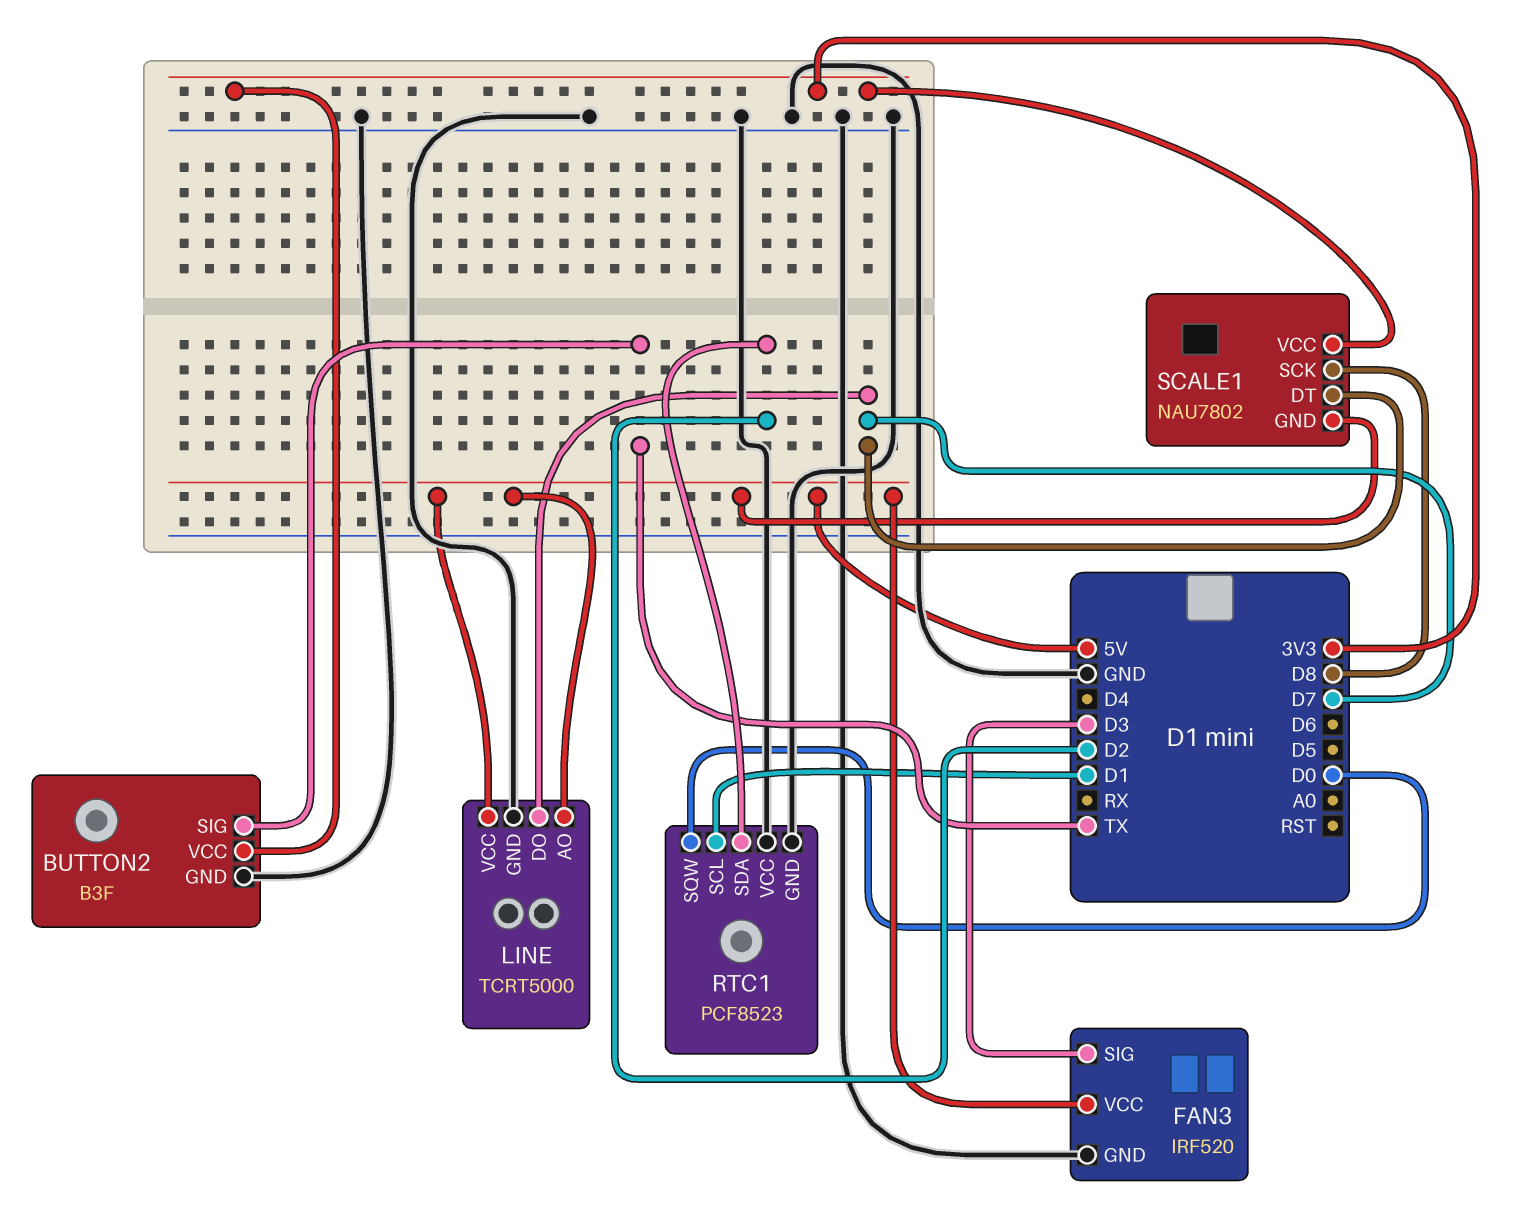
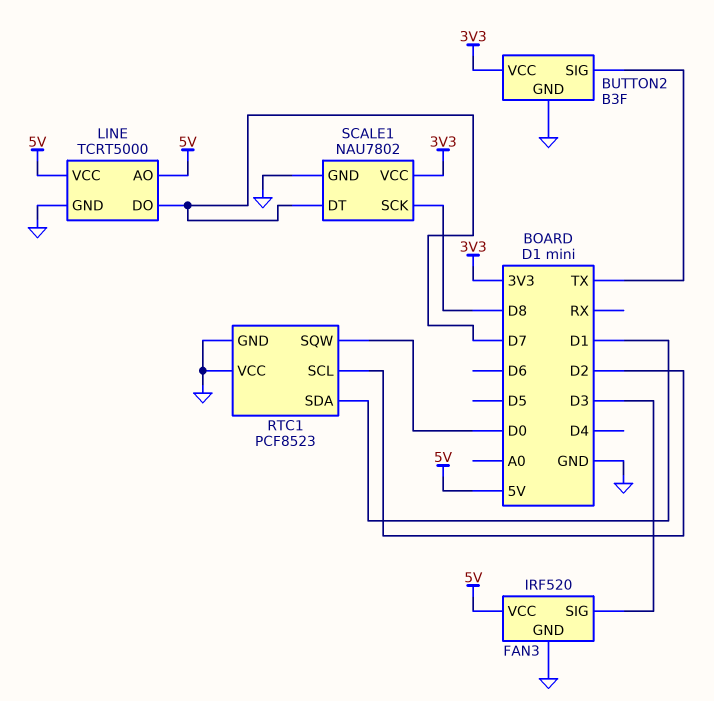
RTC1 pin SCL: D1 -> D2
RTC1 pin SDA: D2 -> D1
SCALE1 pin GND: 5V -> GND

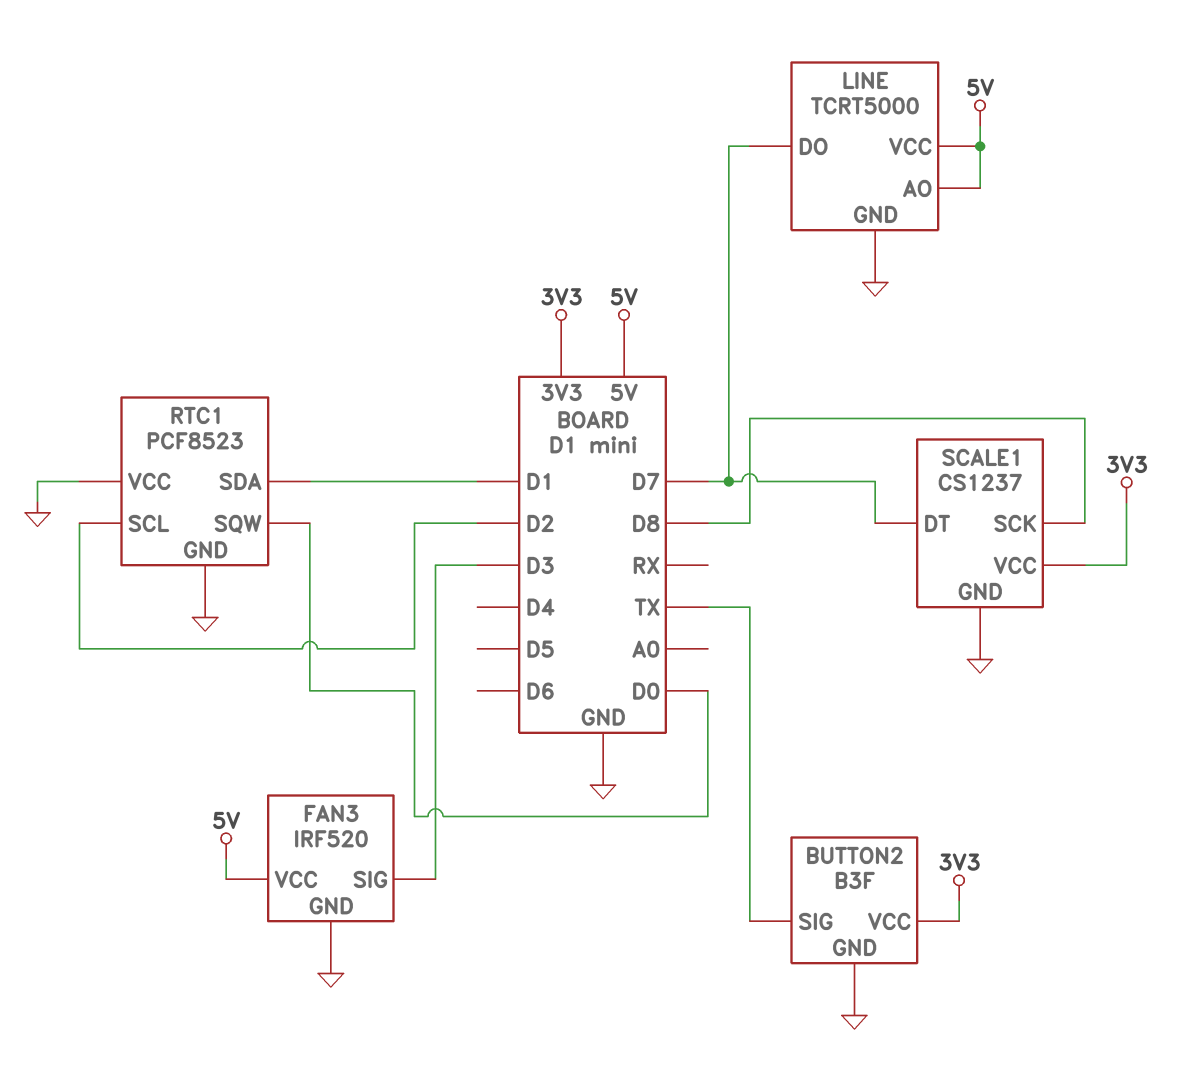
SCALE1: NAU7802 -> CS1237

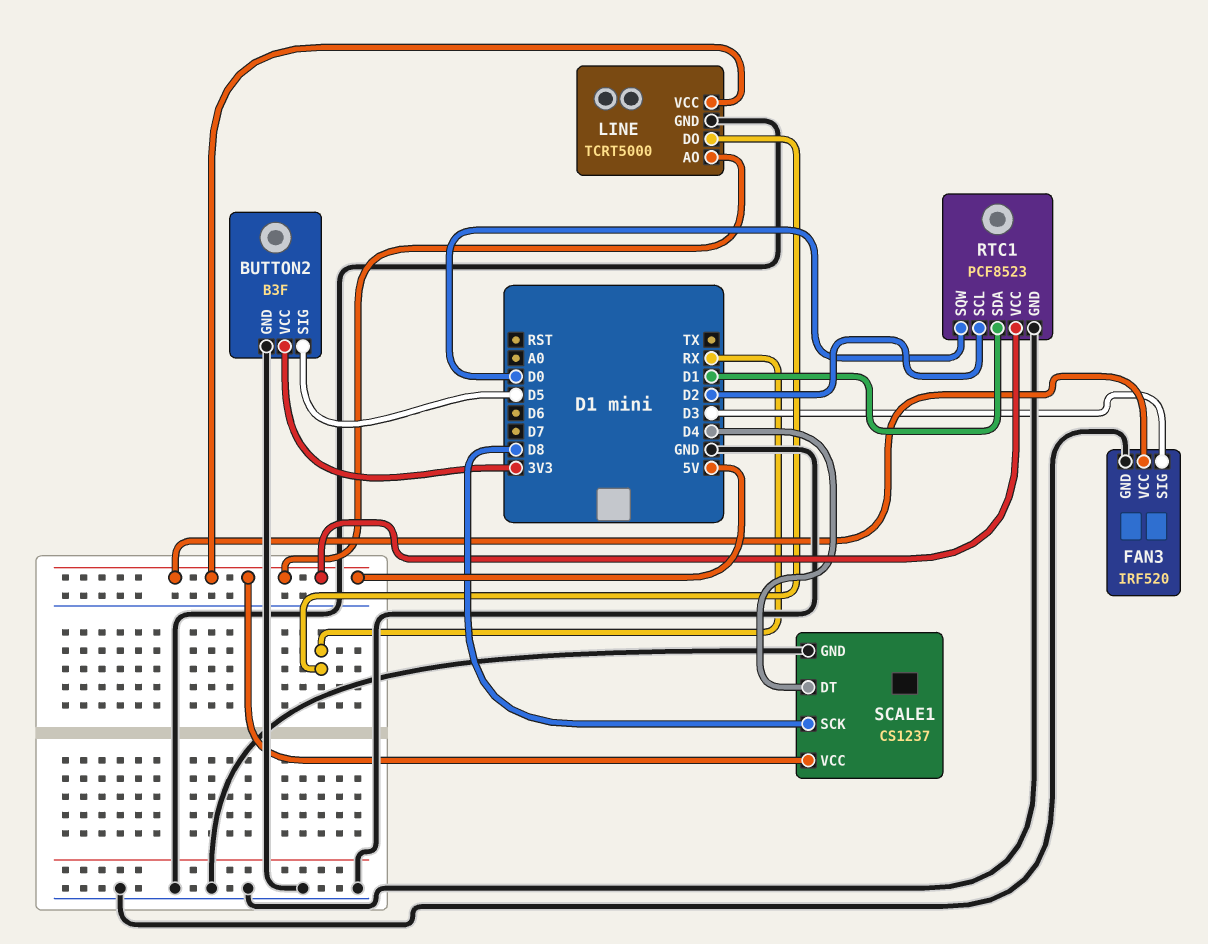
BUTTON2 pin SIG: TX -> D5
LINE pin DO: D7 -> RX
RTC1 pin VCC: GND -> 5V
SCALE1 pin DT: D7 -> D4
SCALE1 pin VCC: 3V3 -> 5V

